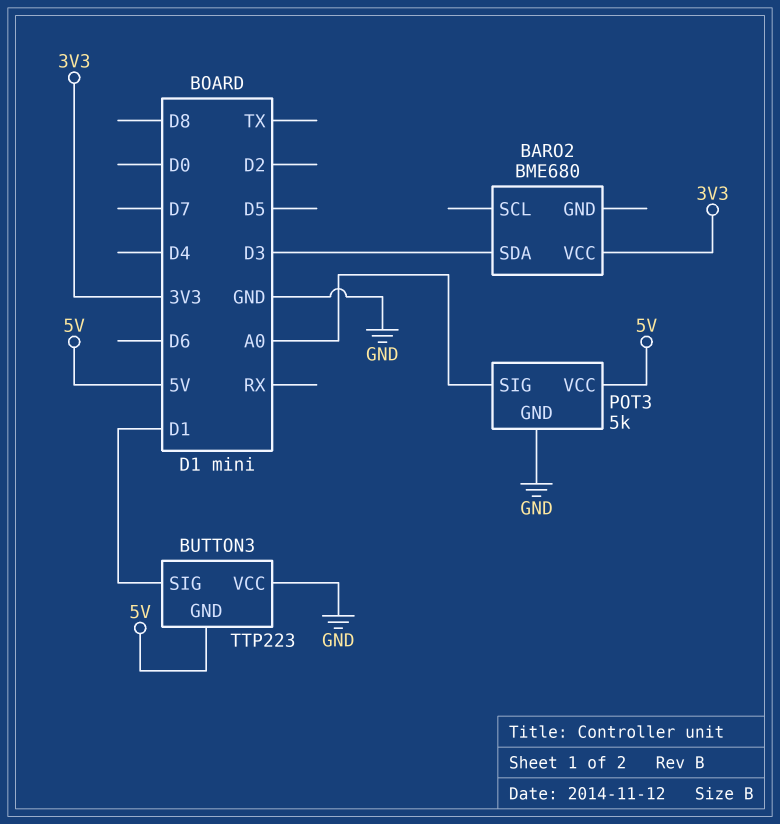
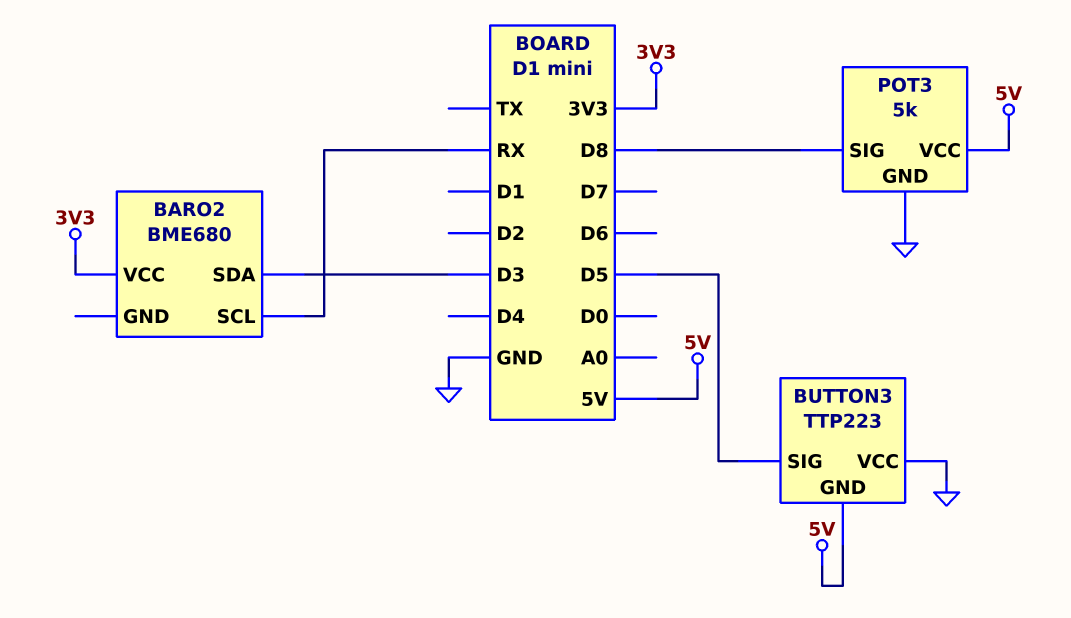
BARO2 pin SCL: none -> RX
BUTTON3 pin SIG: D1 -> D5
POT3 pin SIG: A0 -> D8

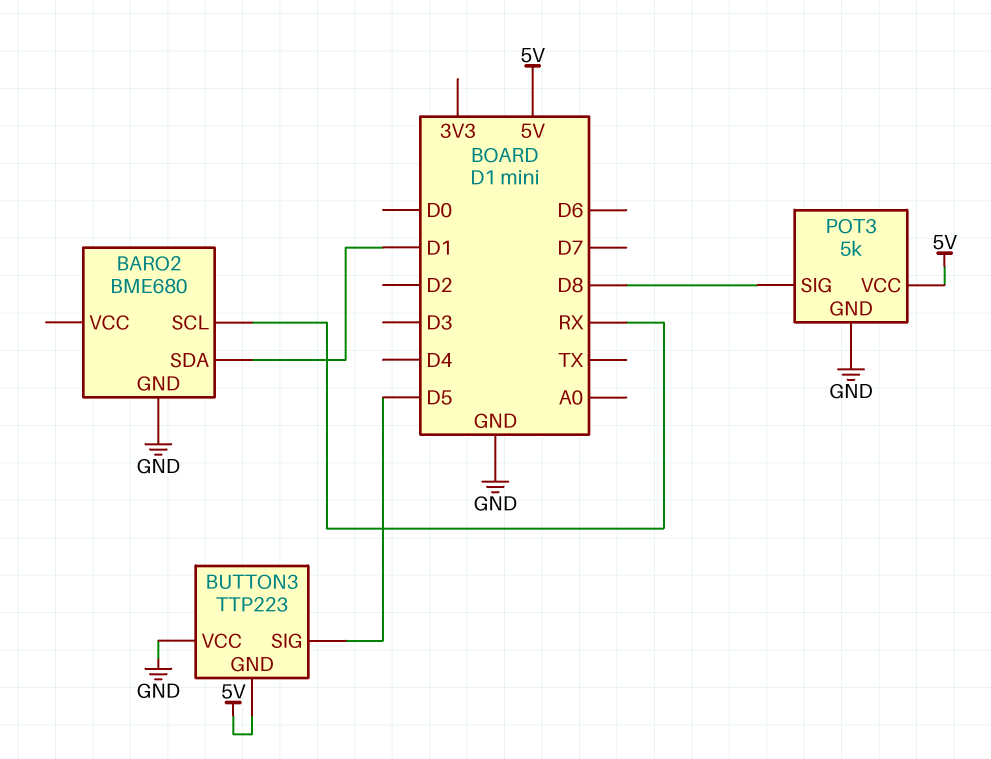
BARO2 pin GND: none -> GND
BARO2 pin SDA: D3 -> D1
BARO2 pin VCC: 3V3 -> none

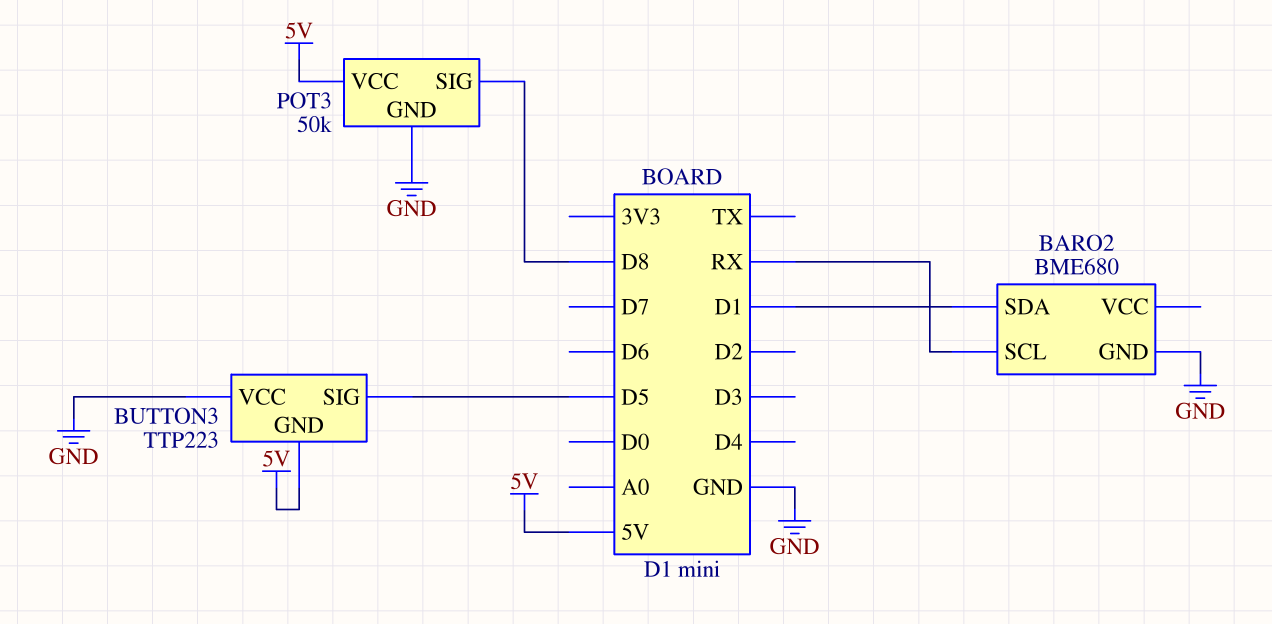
POT3: 5k -> 50k

